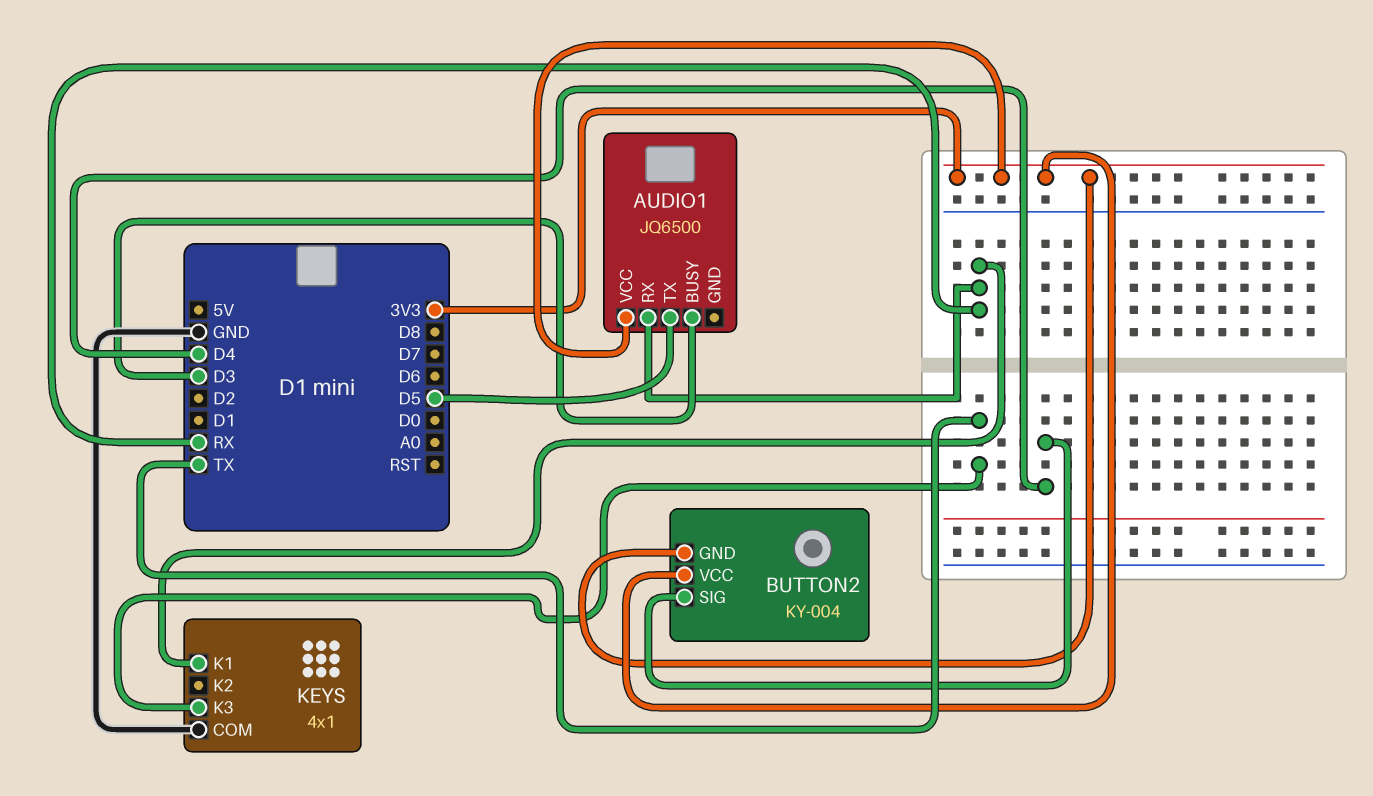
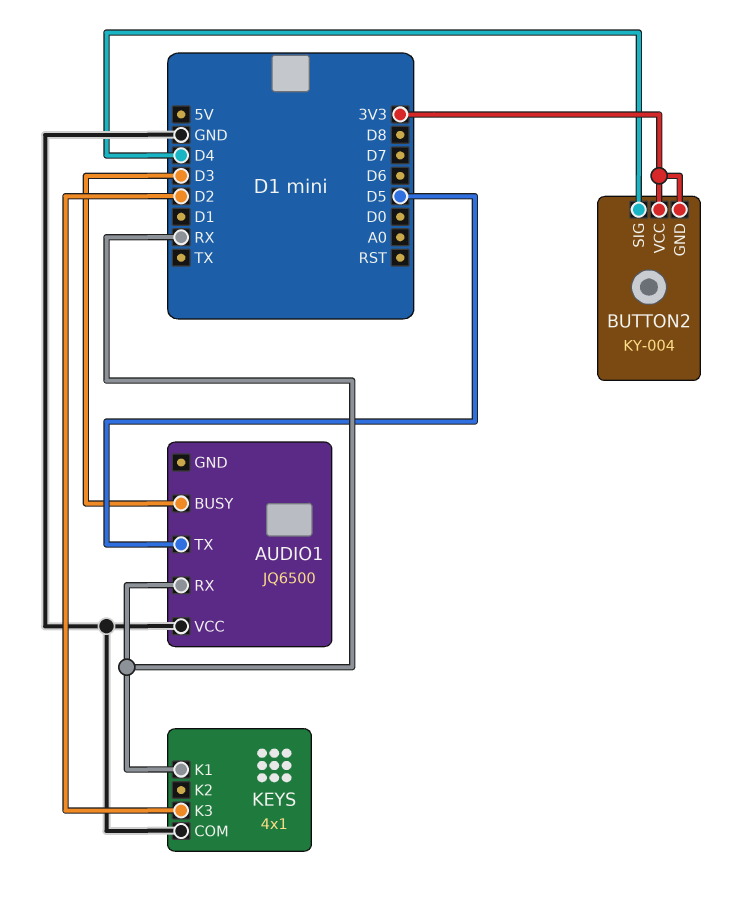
AUDIO1 pin VCC: 3V3 -> GND
KEYS pin K3: TX -> D2

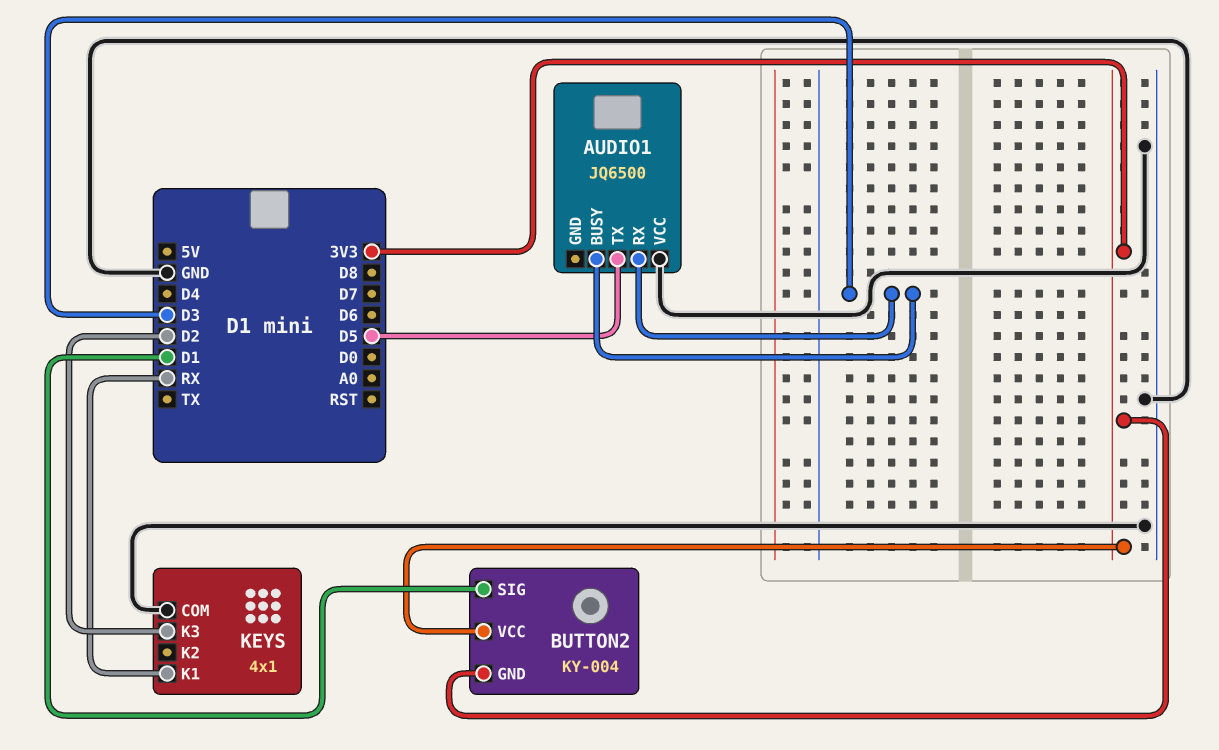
AUDIO1 pin RX: RX -> D3
BUTTON2 pin SIG: D4 -> D1

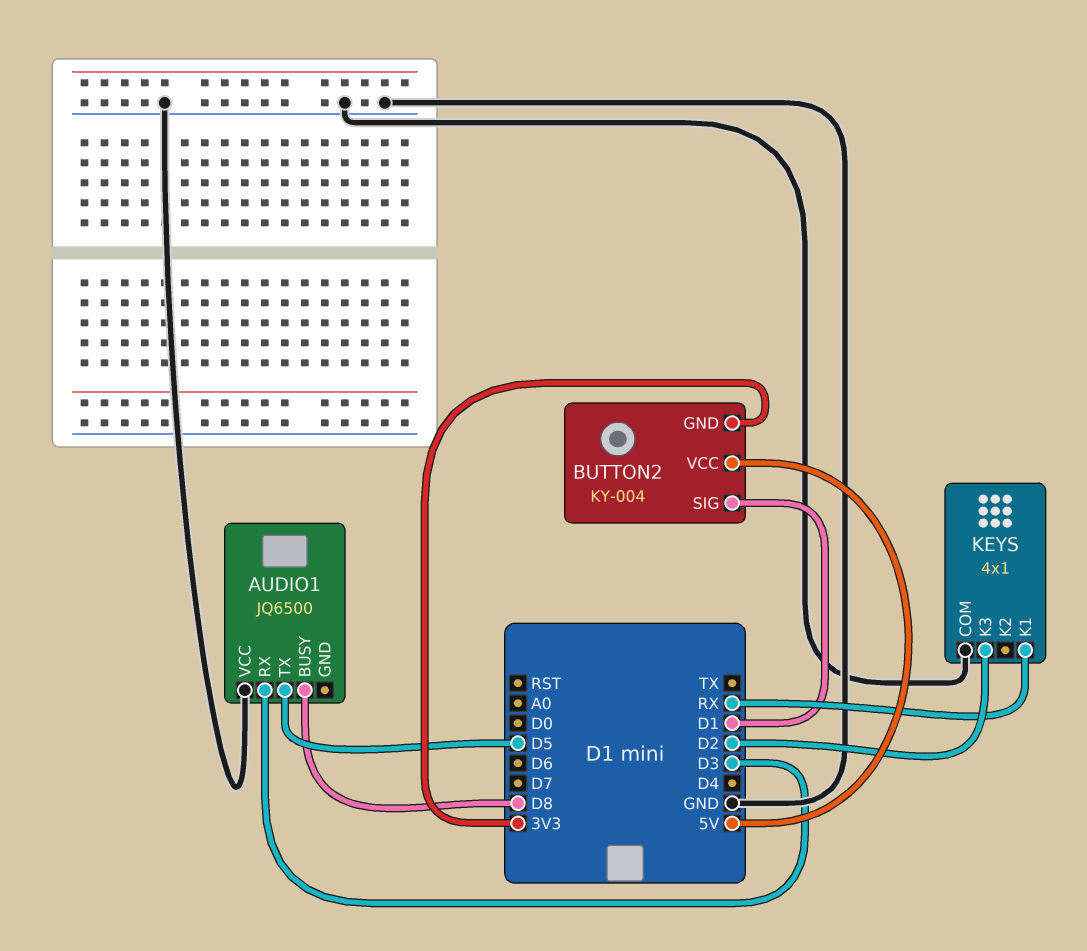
AUDIO1 pin BUSY: D3 -> D8
BUTTON2 pin VCC: 3V3 -> 5V

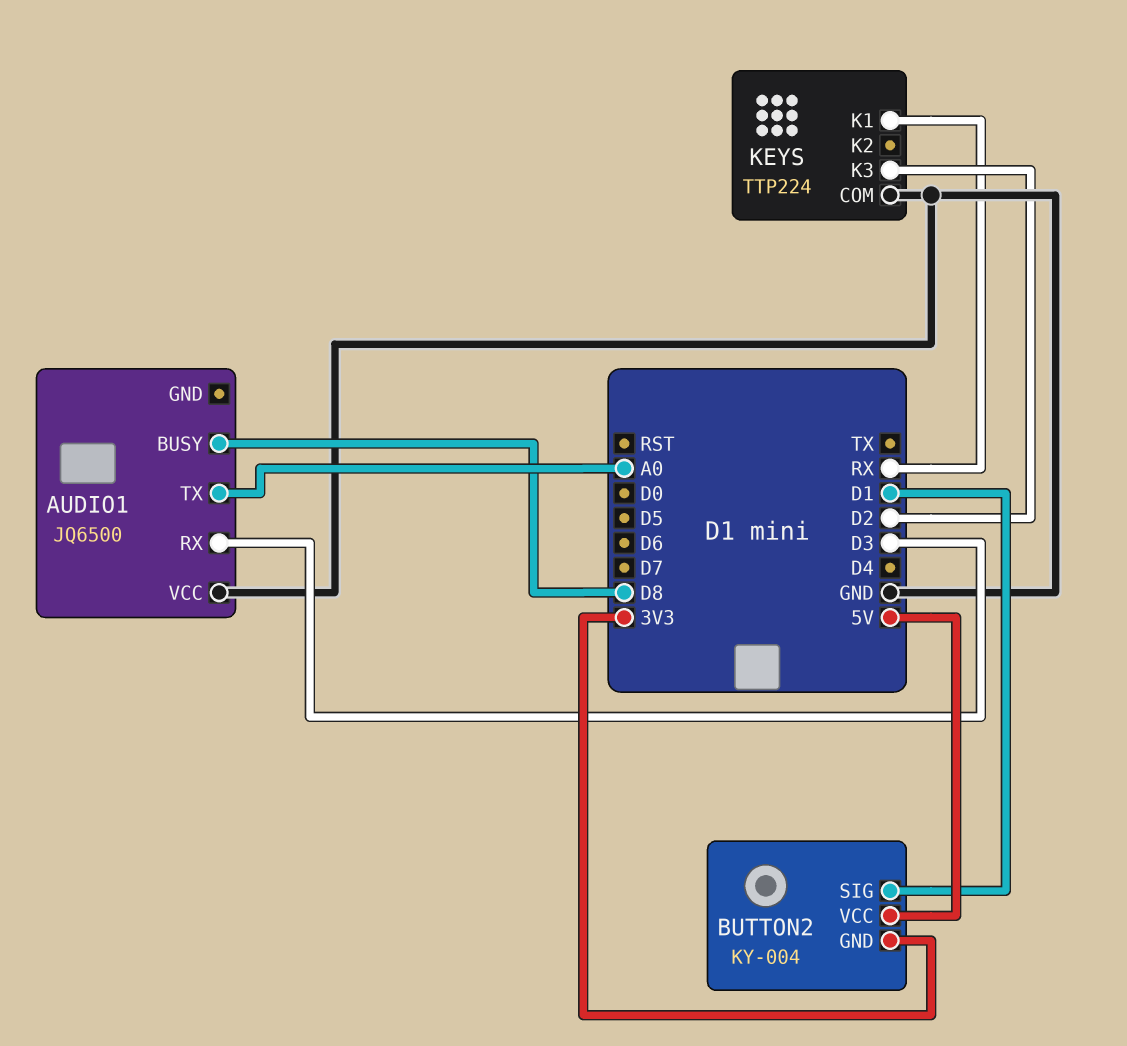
AUDIO1 pin TX: D5 -> A0
KEYS: 4x1 -> TTP224

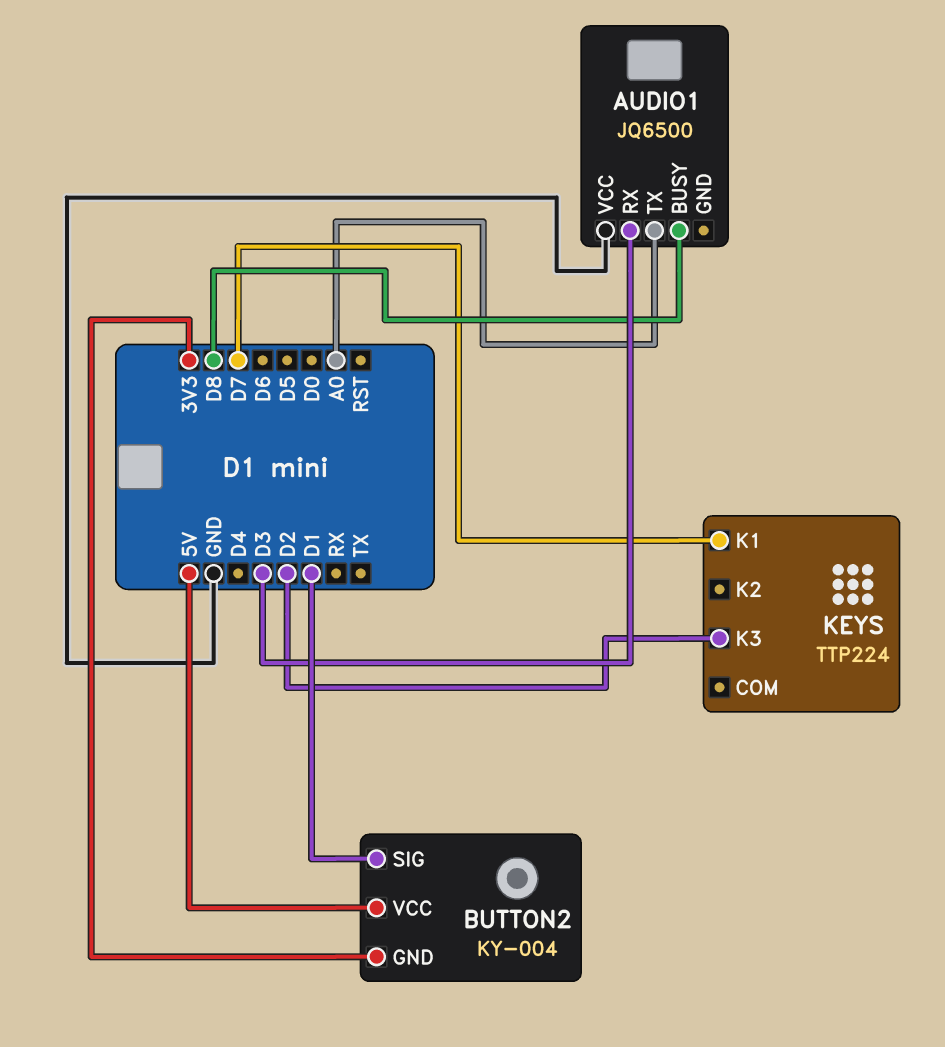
KEYS pin COM: GND -> none
KEYS pin K1: RX -> D7

